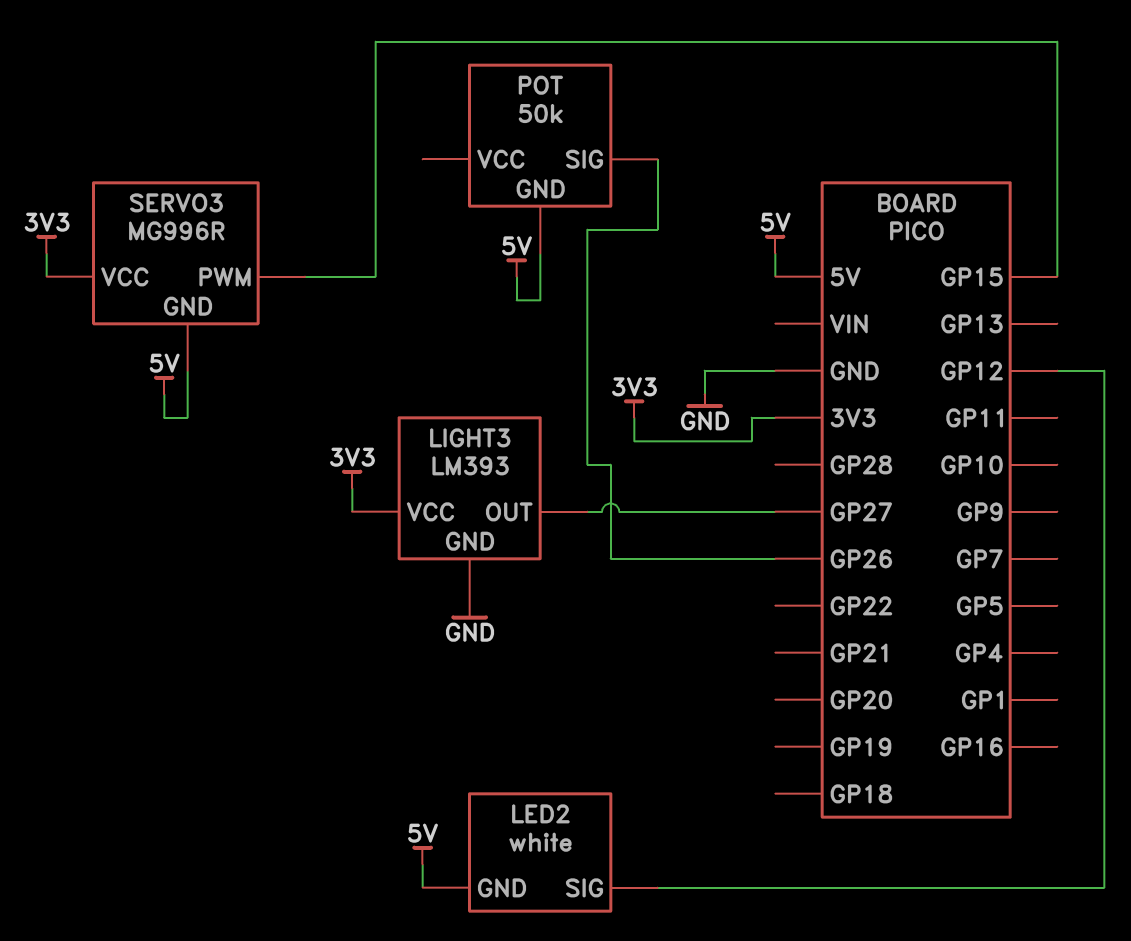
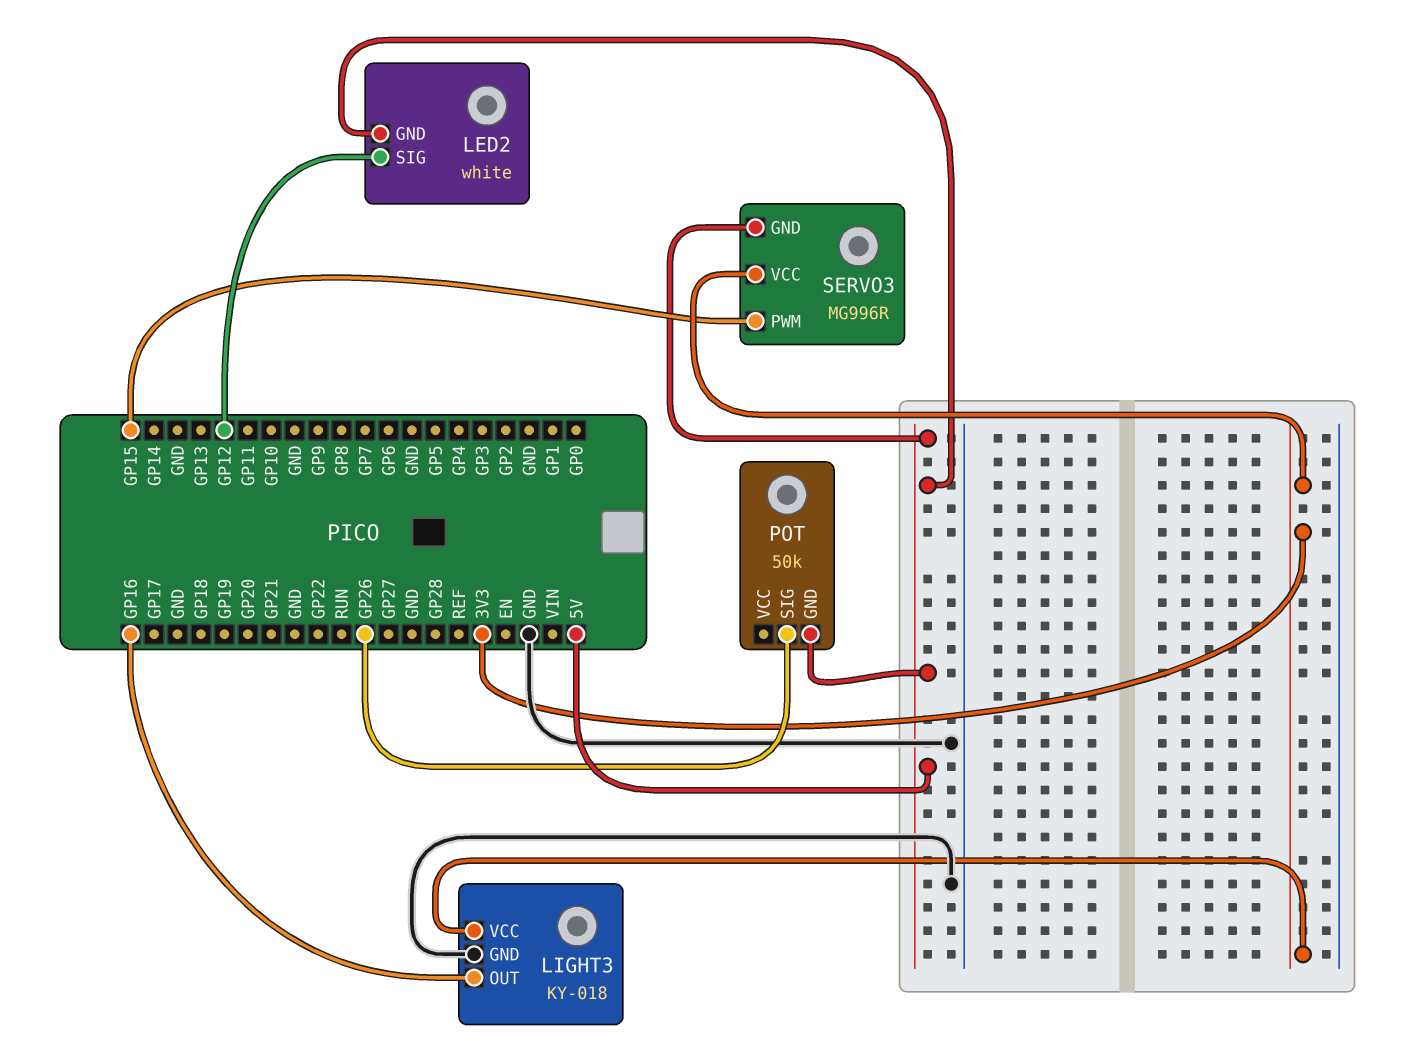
LIGHT3: LM393 -> KY-018
LIGHT3 pin OUT: GP27 -> GP16

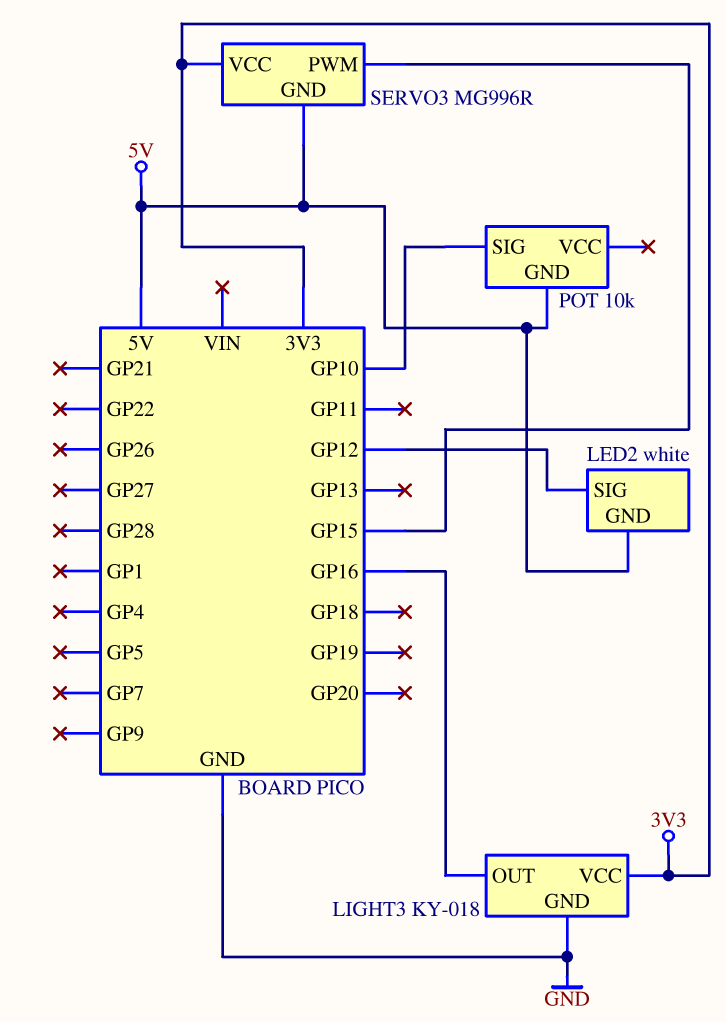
POT: 50k -> 10k
POT pin SIG: GP26 -> GP10

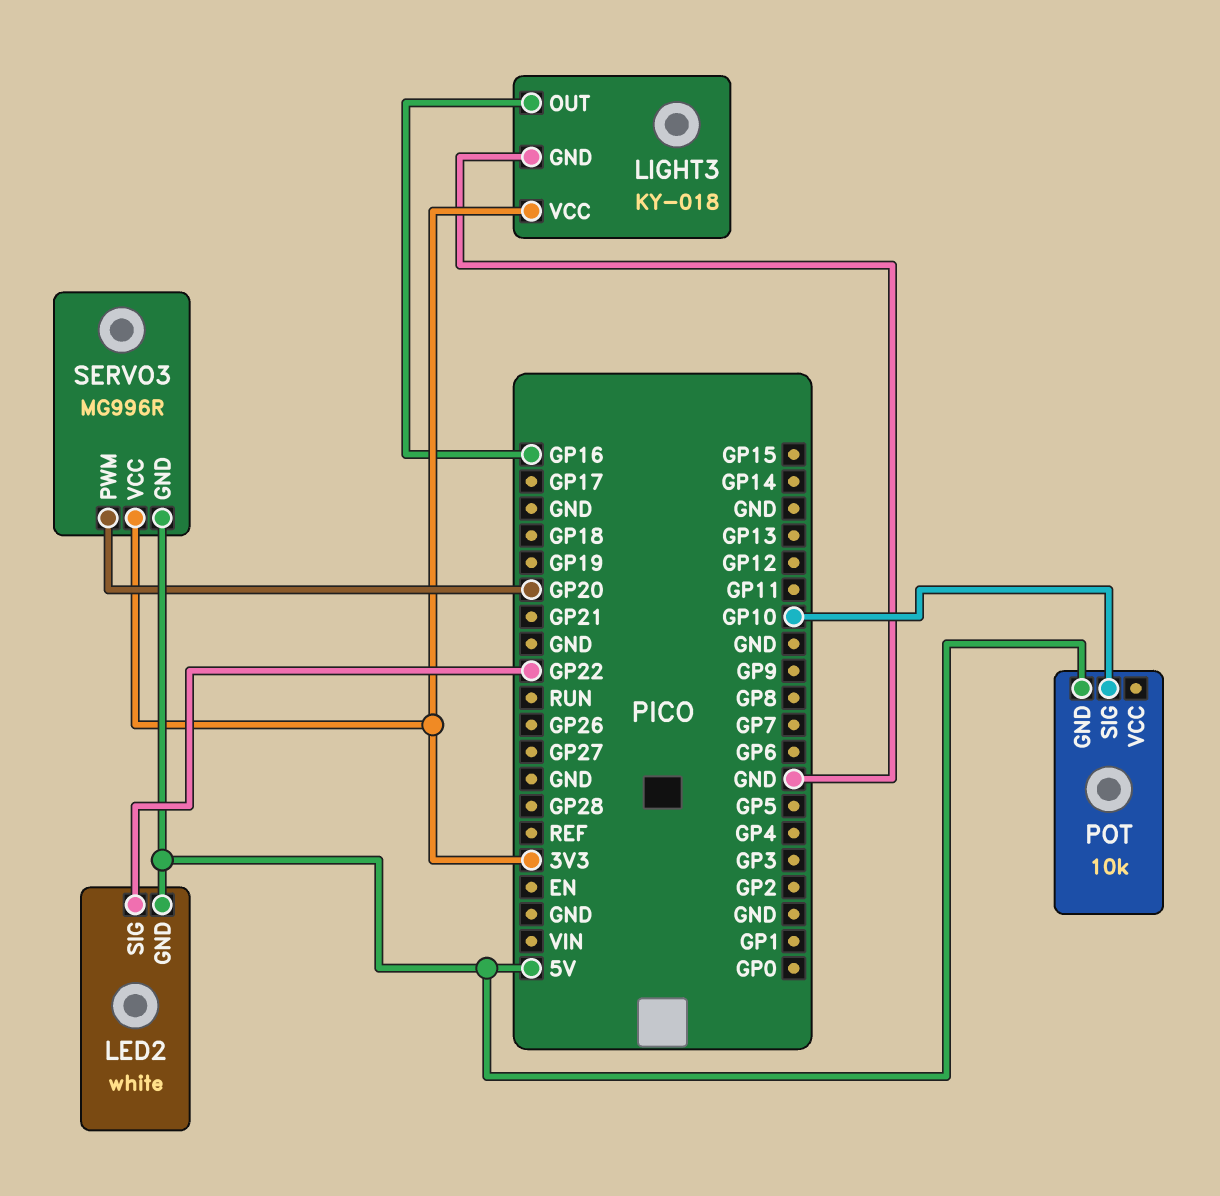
LED2 pin SIG: GP12 -> GP22
SERVO3 pin PWM: GP15 -> GP20

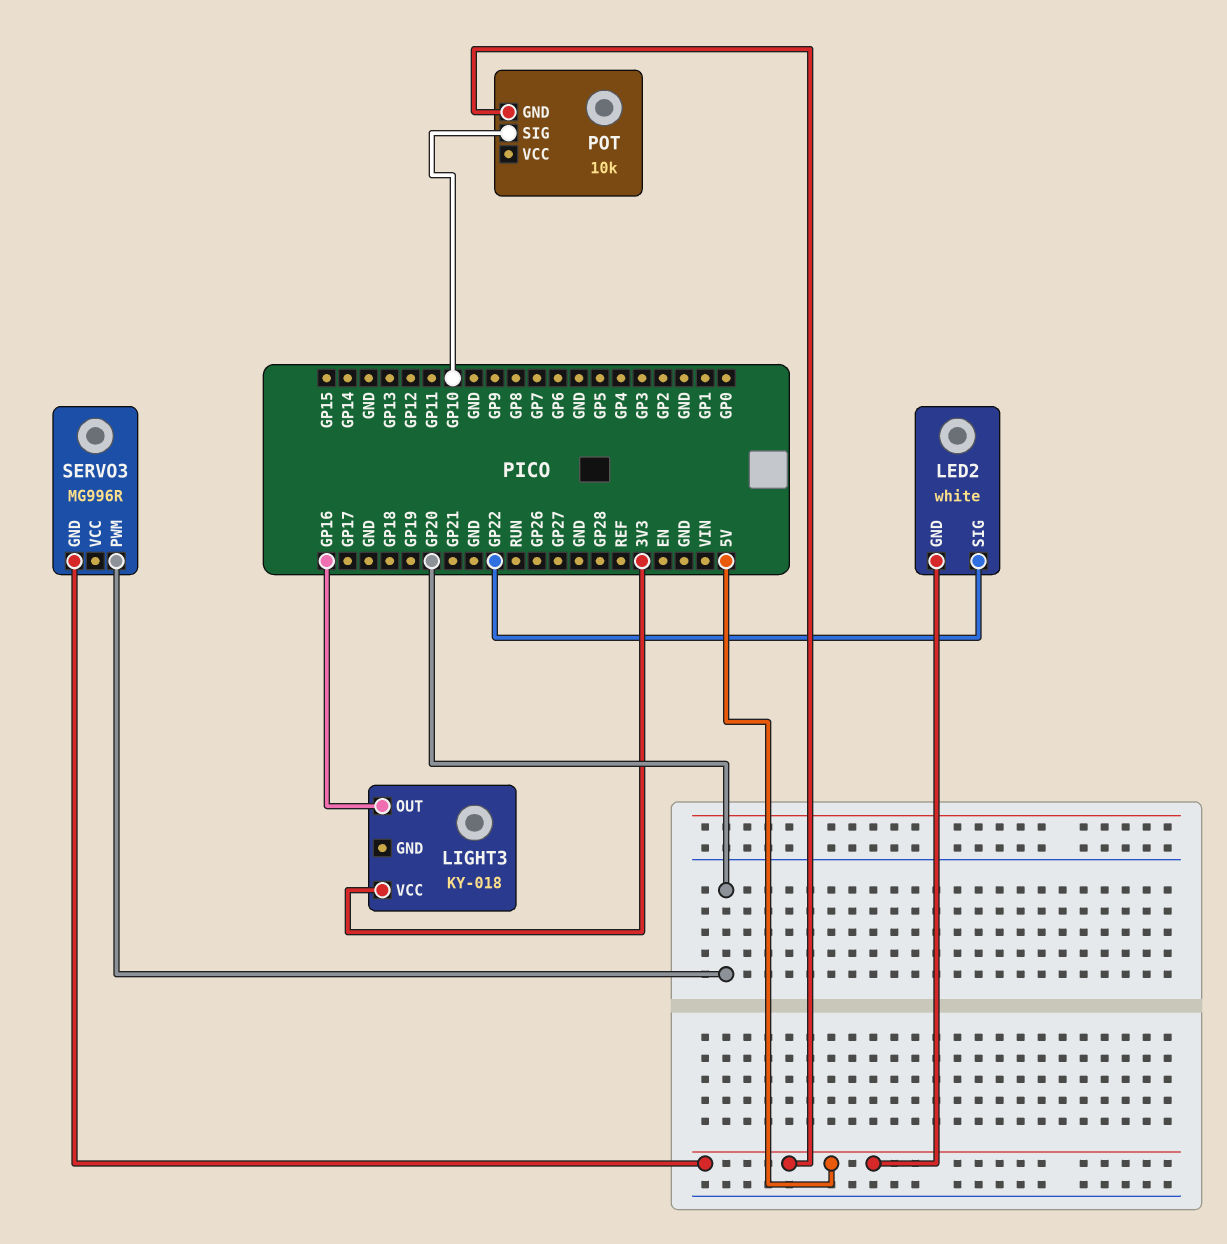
LIGHT3 pin GND: GND -> none
SERVO3 pin VCC: 3V3 -> none

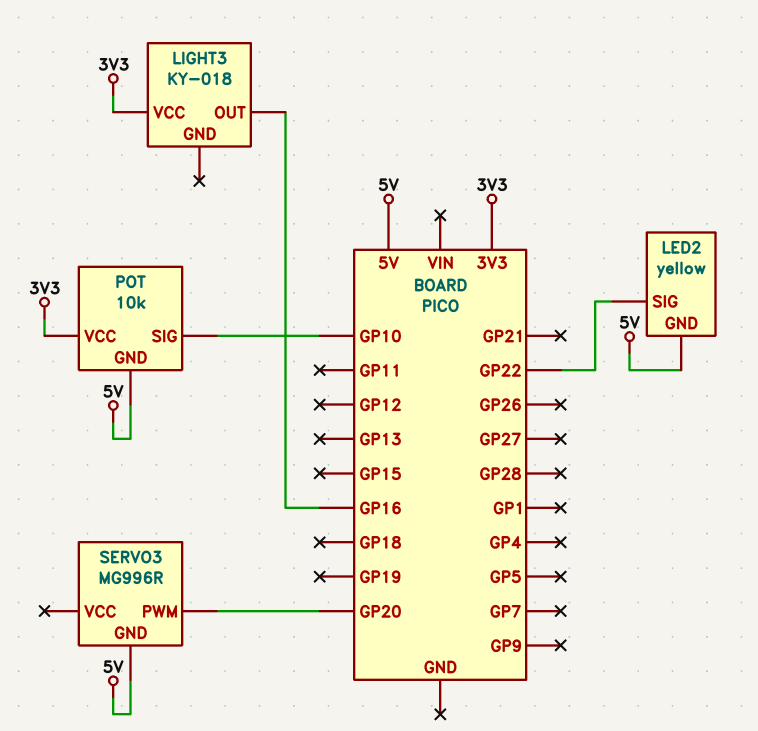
LED2: white -> yellow
POT pin VCC: none -> 3V3

